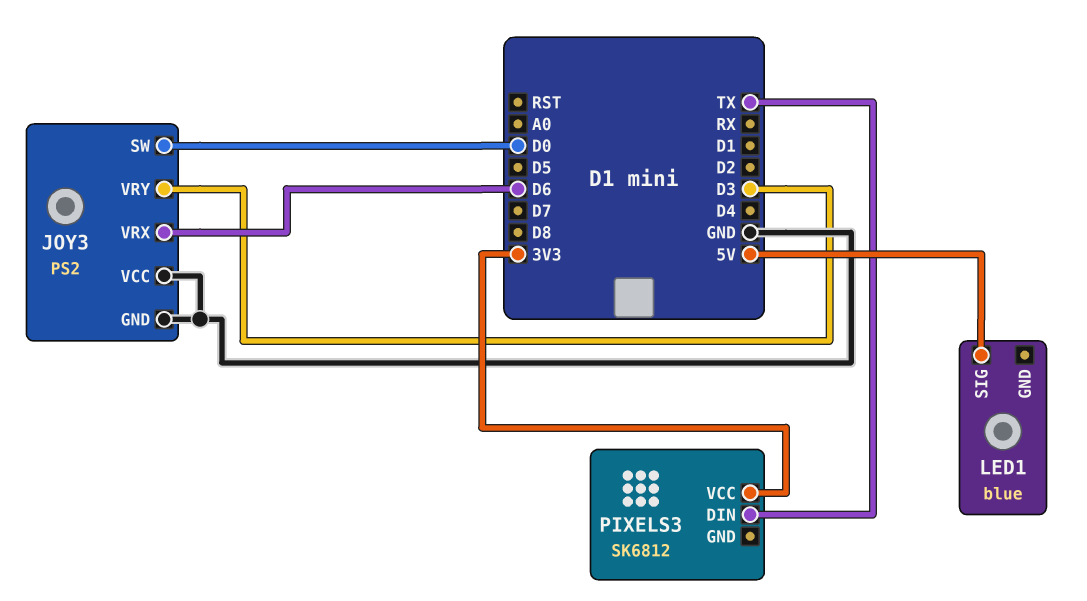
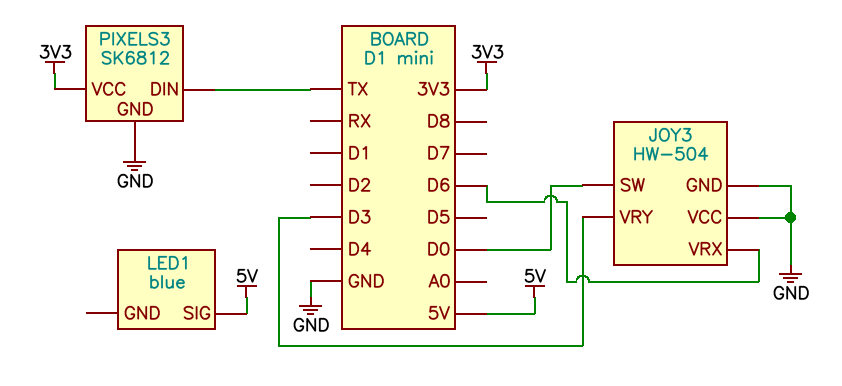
JOY3: PS2 -> HW-504
PIXELS3 pin GND: none -> GND

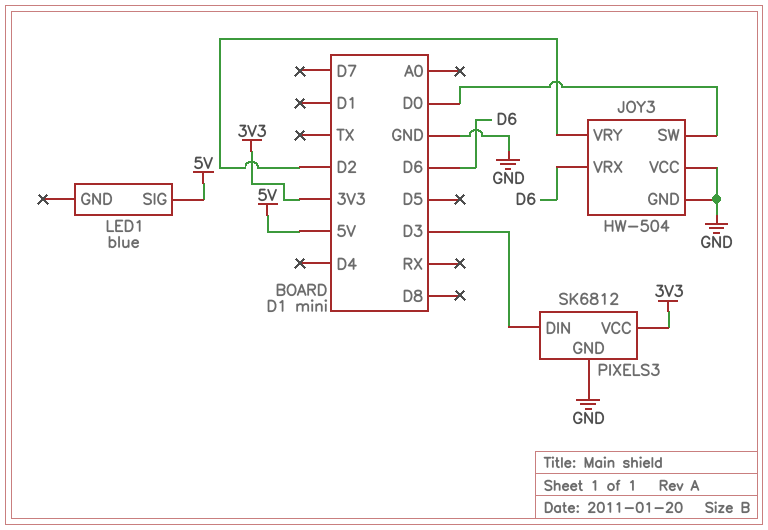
JOY3 pin VRY: D3 -> D2
PIXELS3 pin DIN: TX -> D3

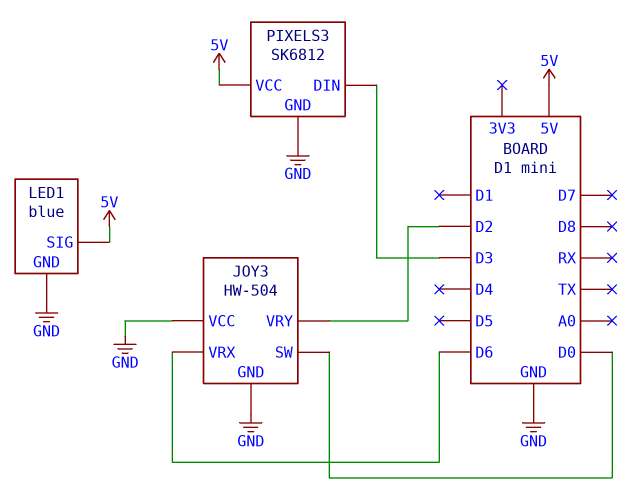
LED1 pin GND: none -> GND
PIXELS3 pin VCC: 3V3 -> 5V

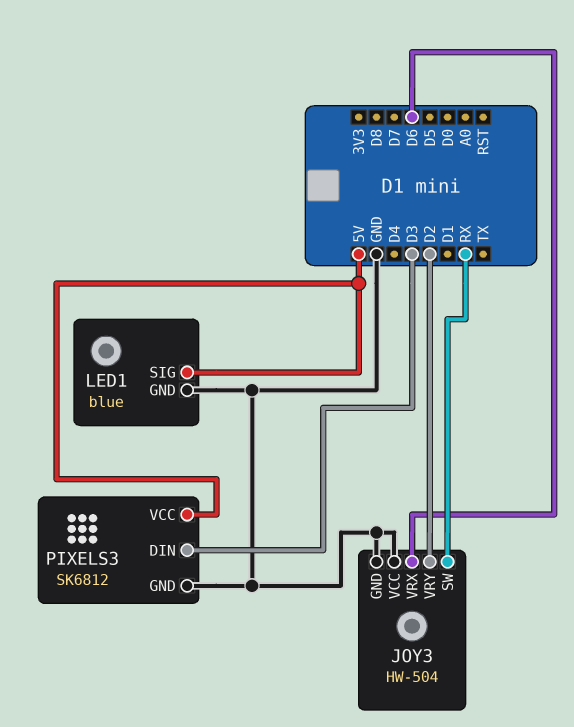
JOY3 pin SW: D0 -> RX

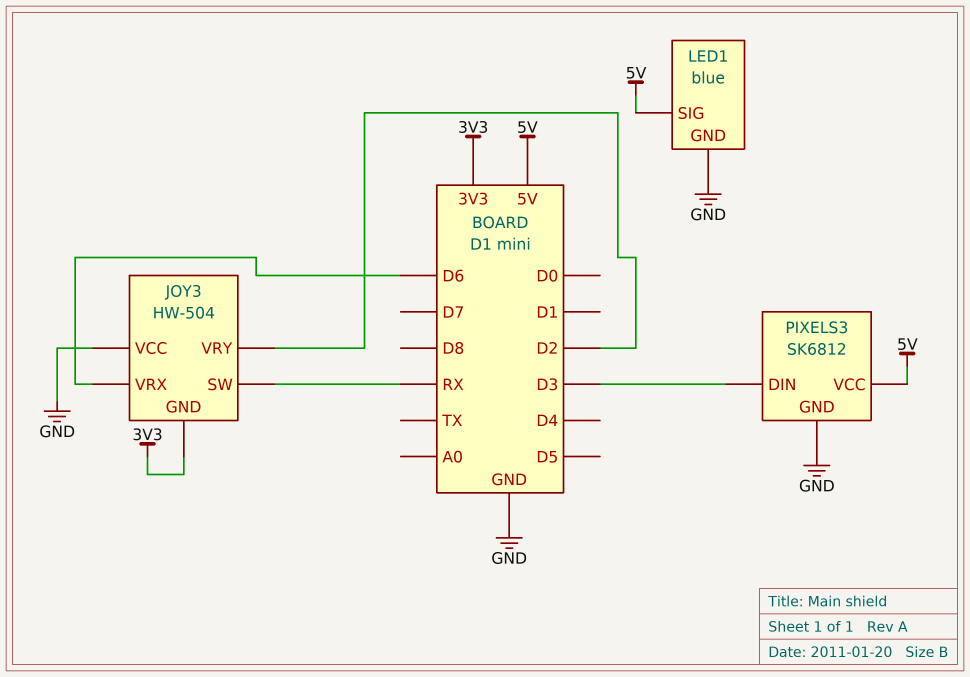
JOY3 pin GND: GND -> 3V3

